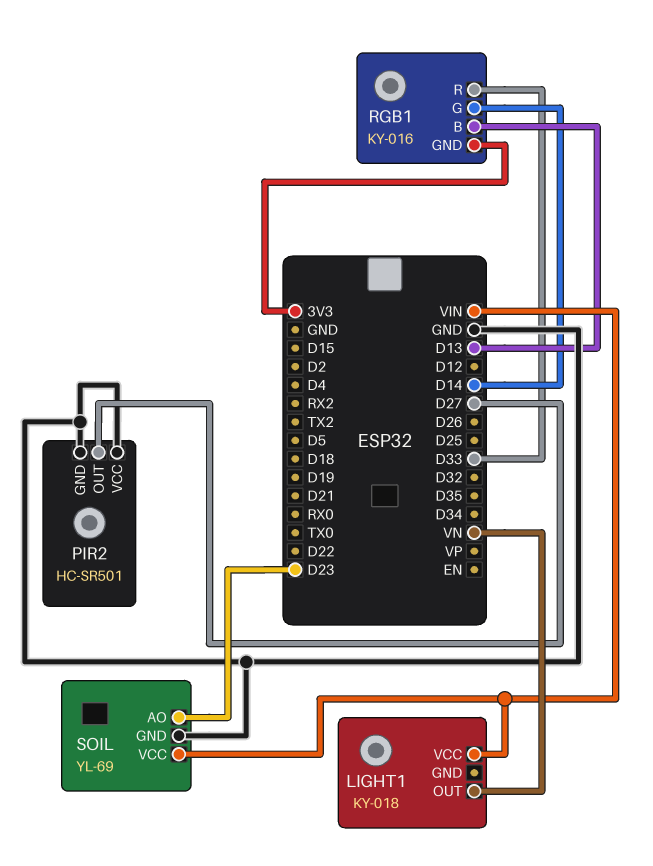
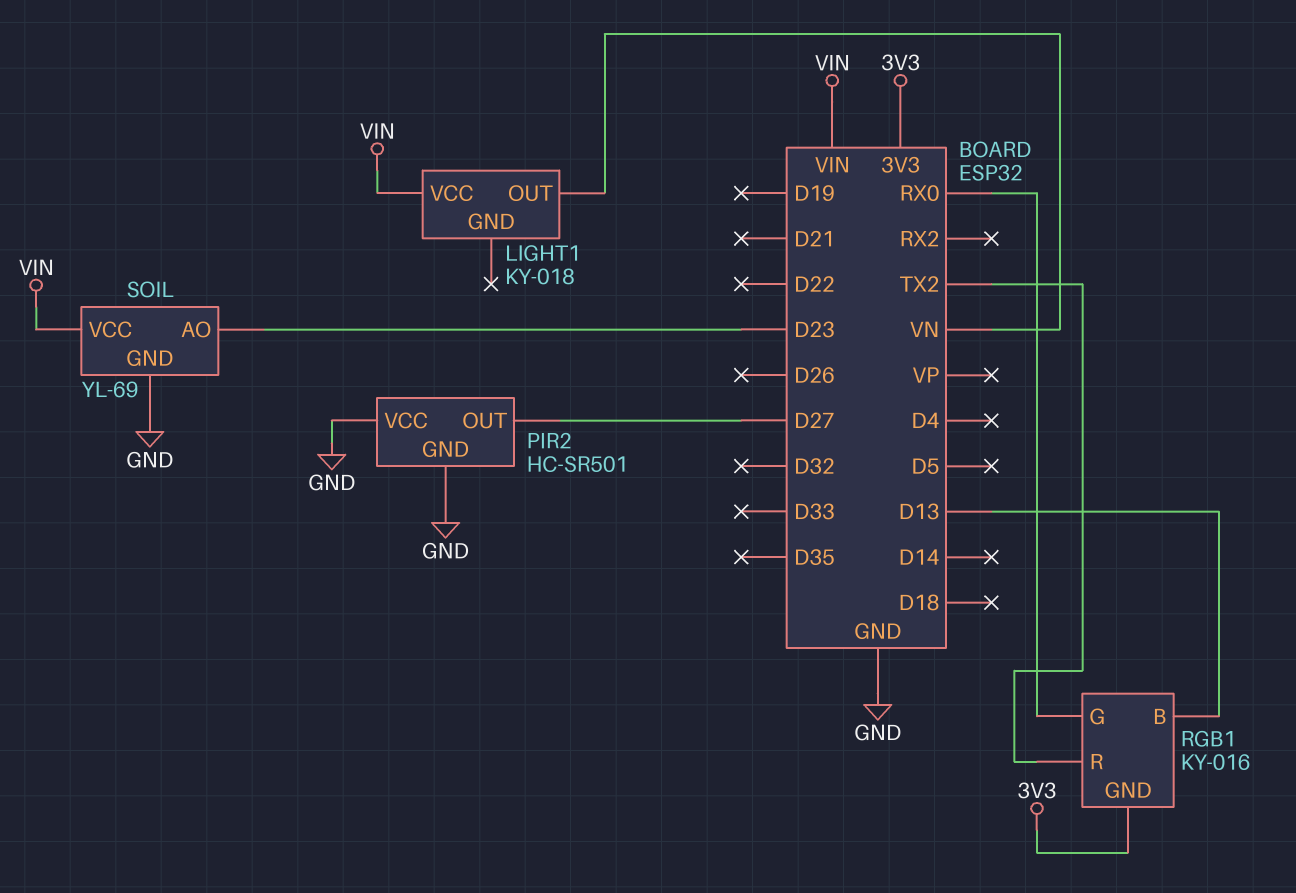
RGB1 pin G: D14 -> RX0
RGB1 pin R: D33 -> TX2

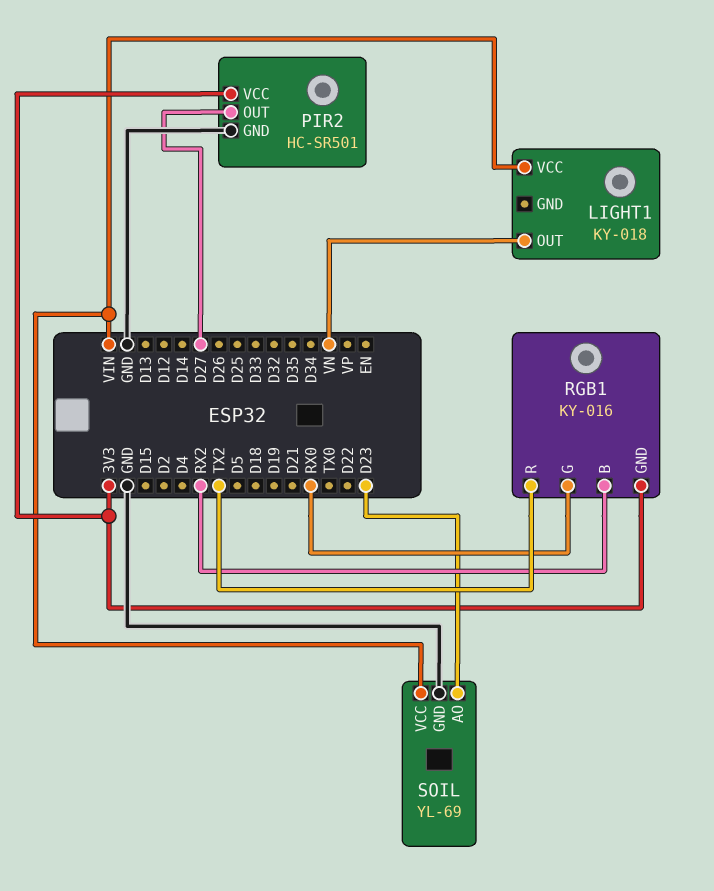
PIR2 pin VCC: GND -> 3V3
RGB1 pin B: D13 -> RX2

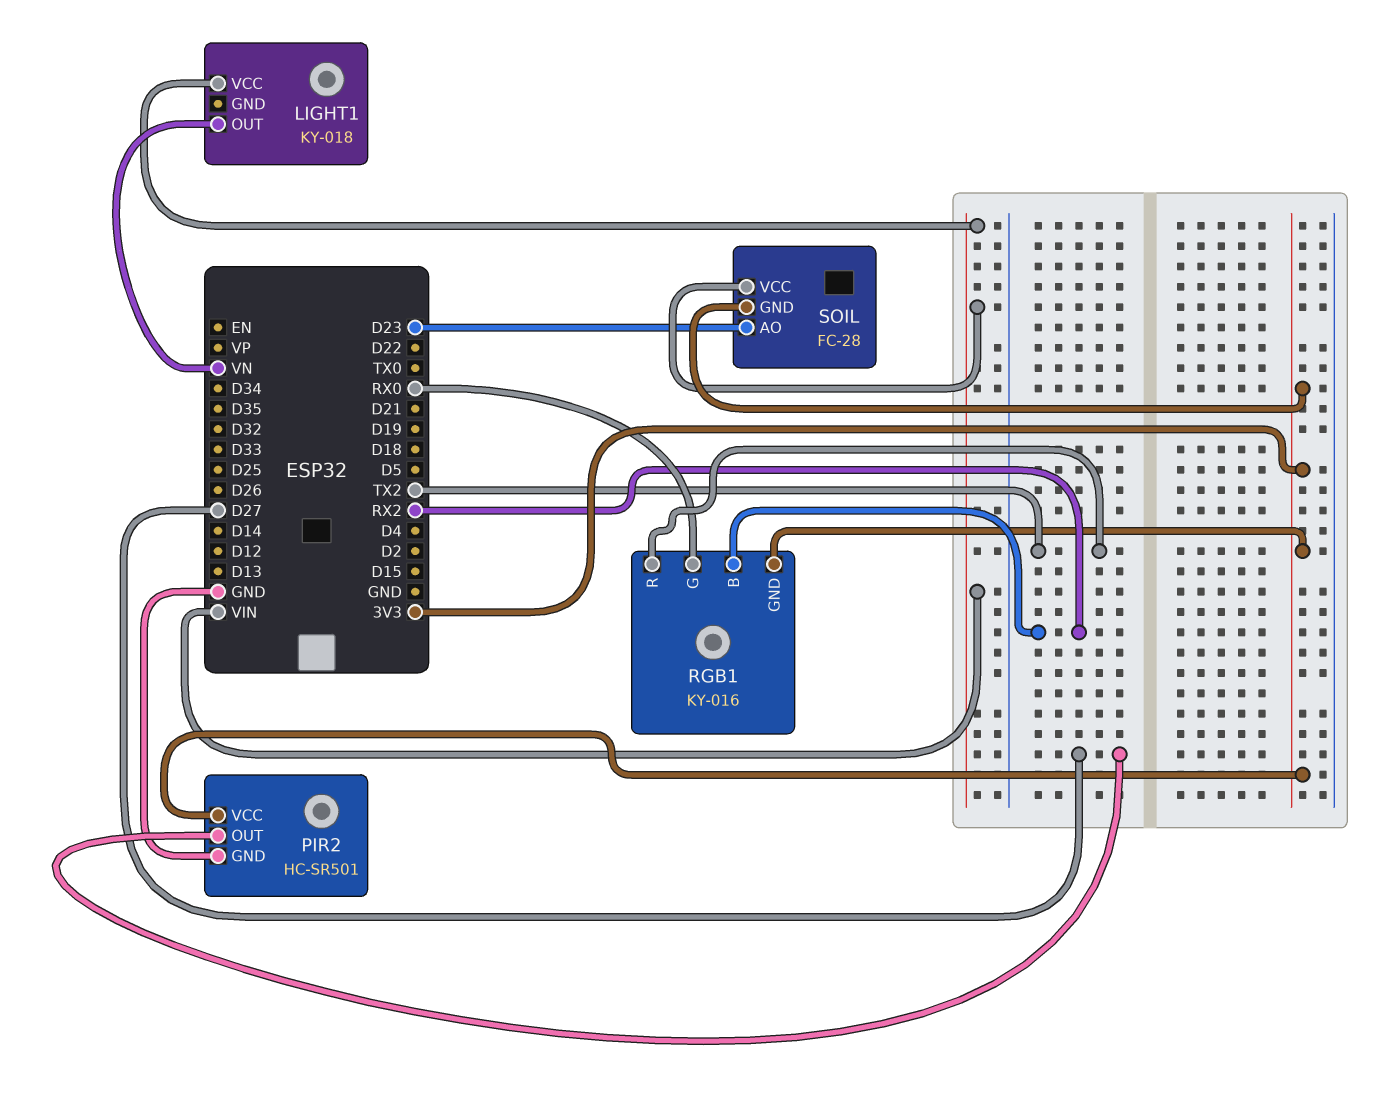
SOIL: YL-69 -> FC-28
SOIL pin GND: GND -> 3V3

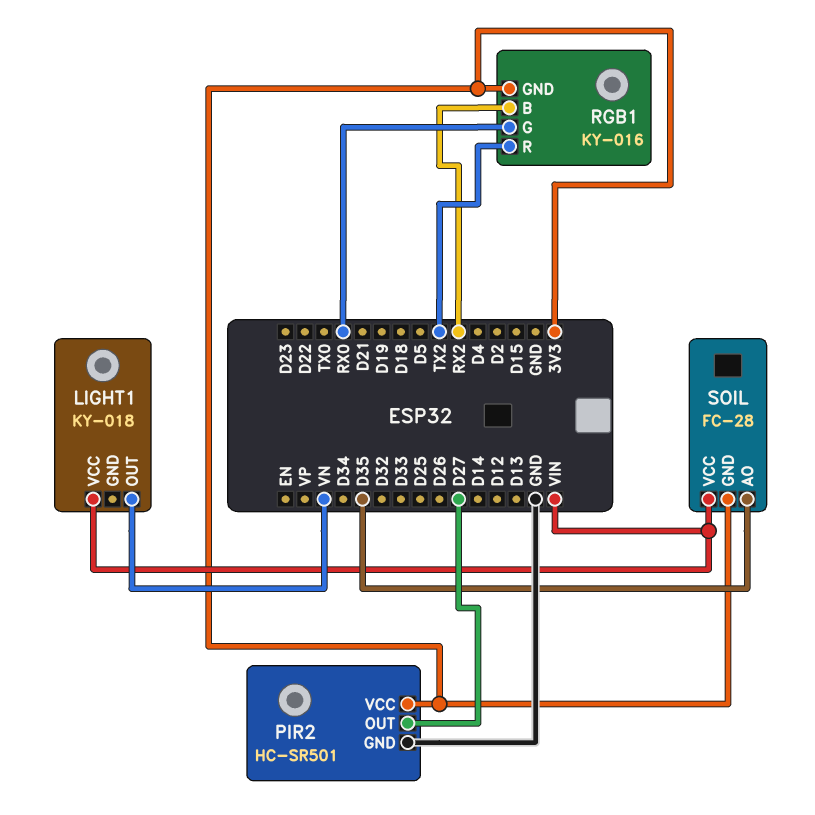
SOIL pin AO: D23 -> D35

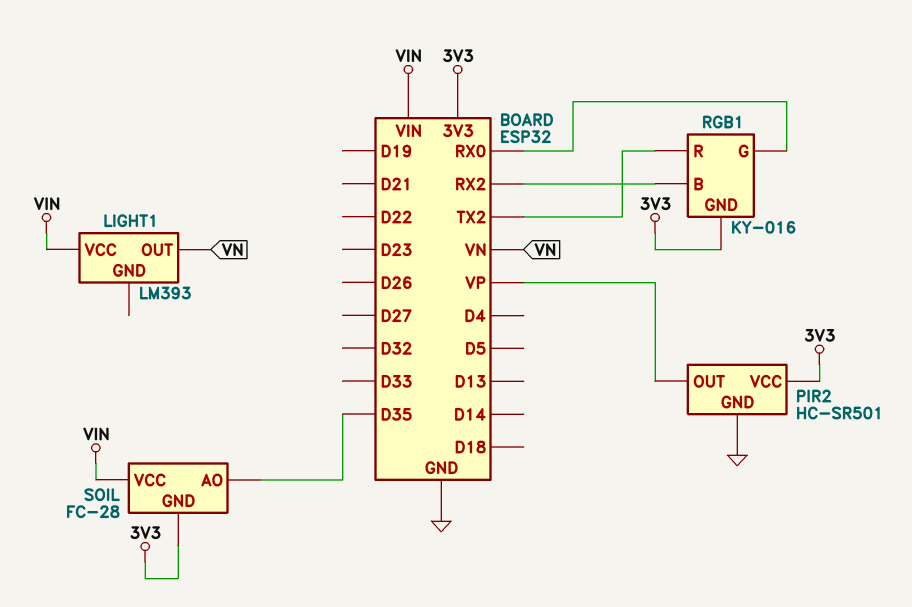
LIGHT1: KY-018 -> LM393
PIR2 pin OUT: D27 -> VP

